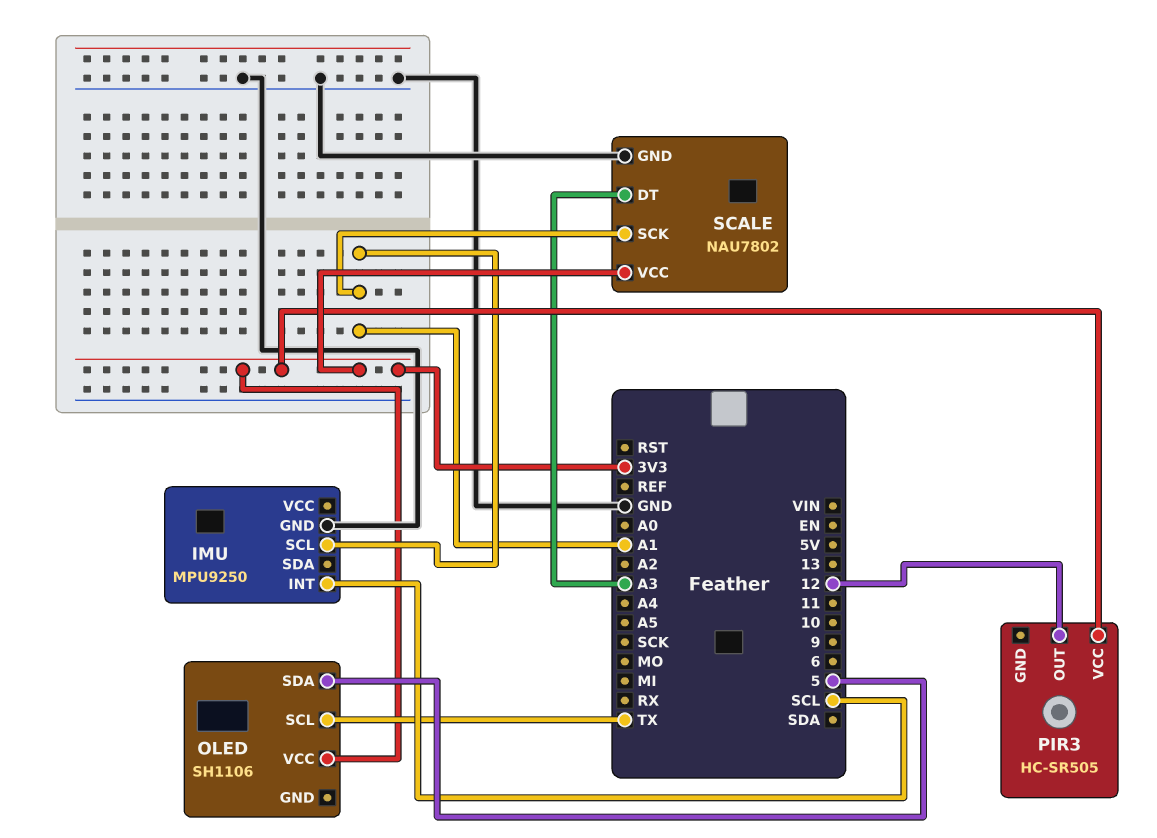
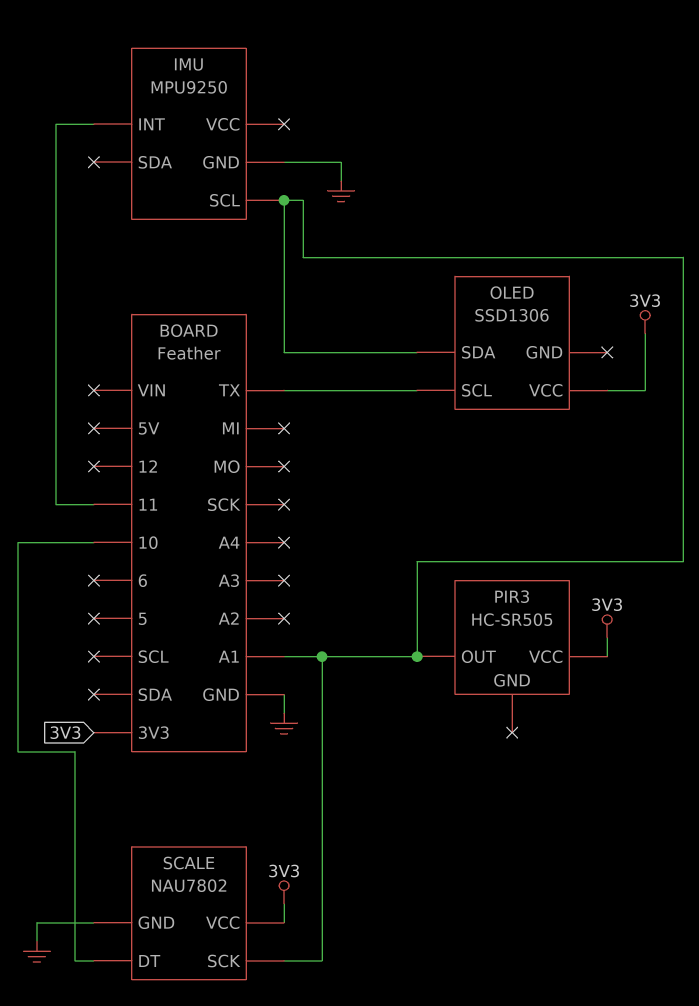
IMU pin INT: SCL -> 11
OLED: SH1106 -> SSD1306
OLED pin SDA: 5 -> A1
PIR3 pin OUT: 12 -> A1
SCALE pin DT: A3 -> 10

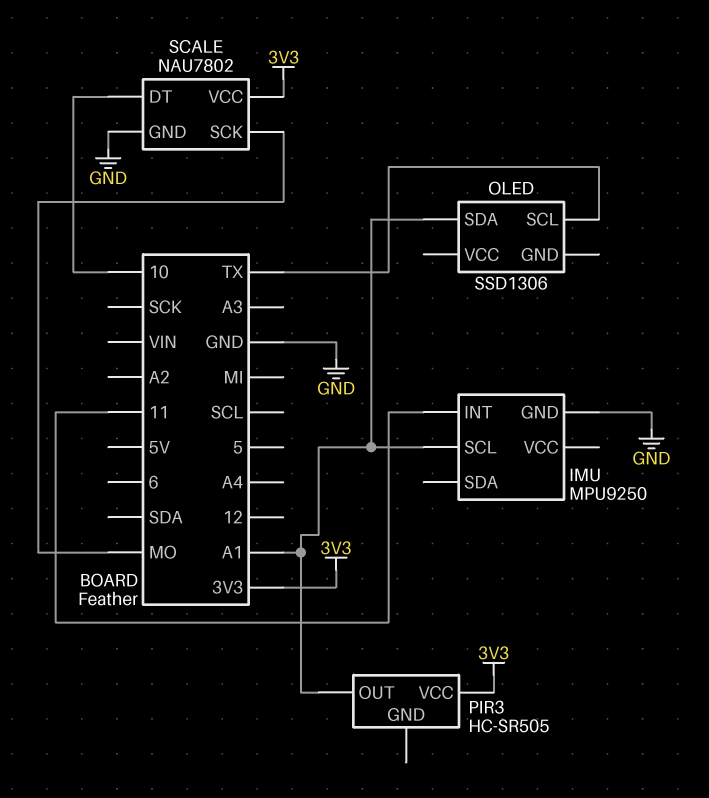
OLED pin VCC: 3V3 -> none
SCALE pin SCK: A1 -> MO

